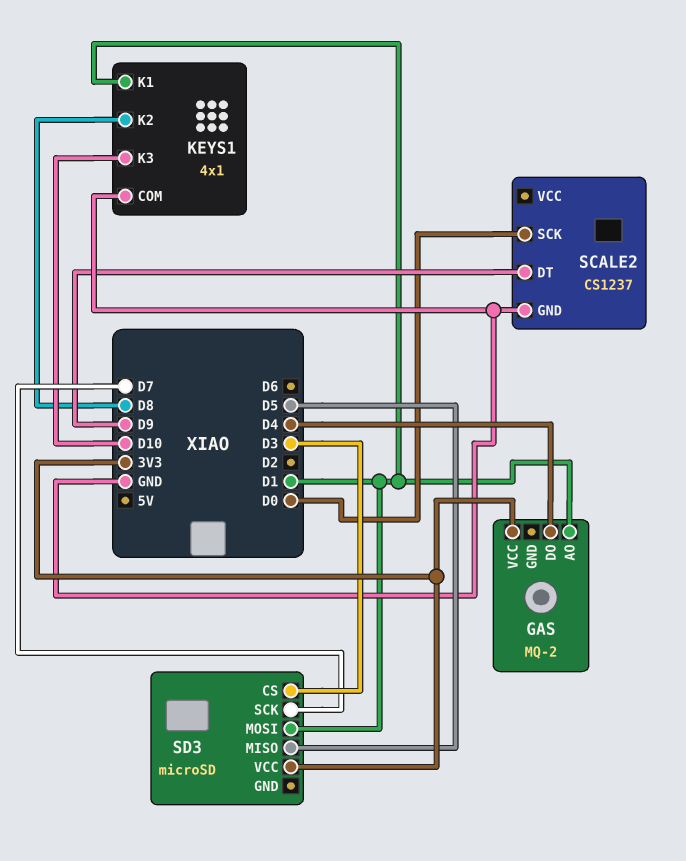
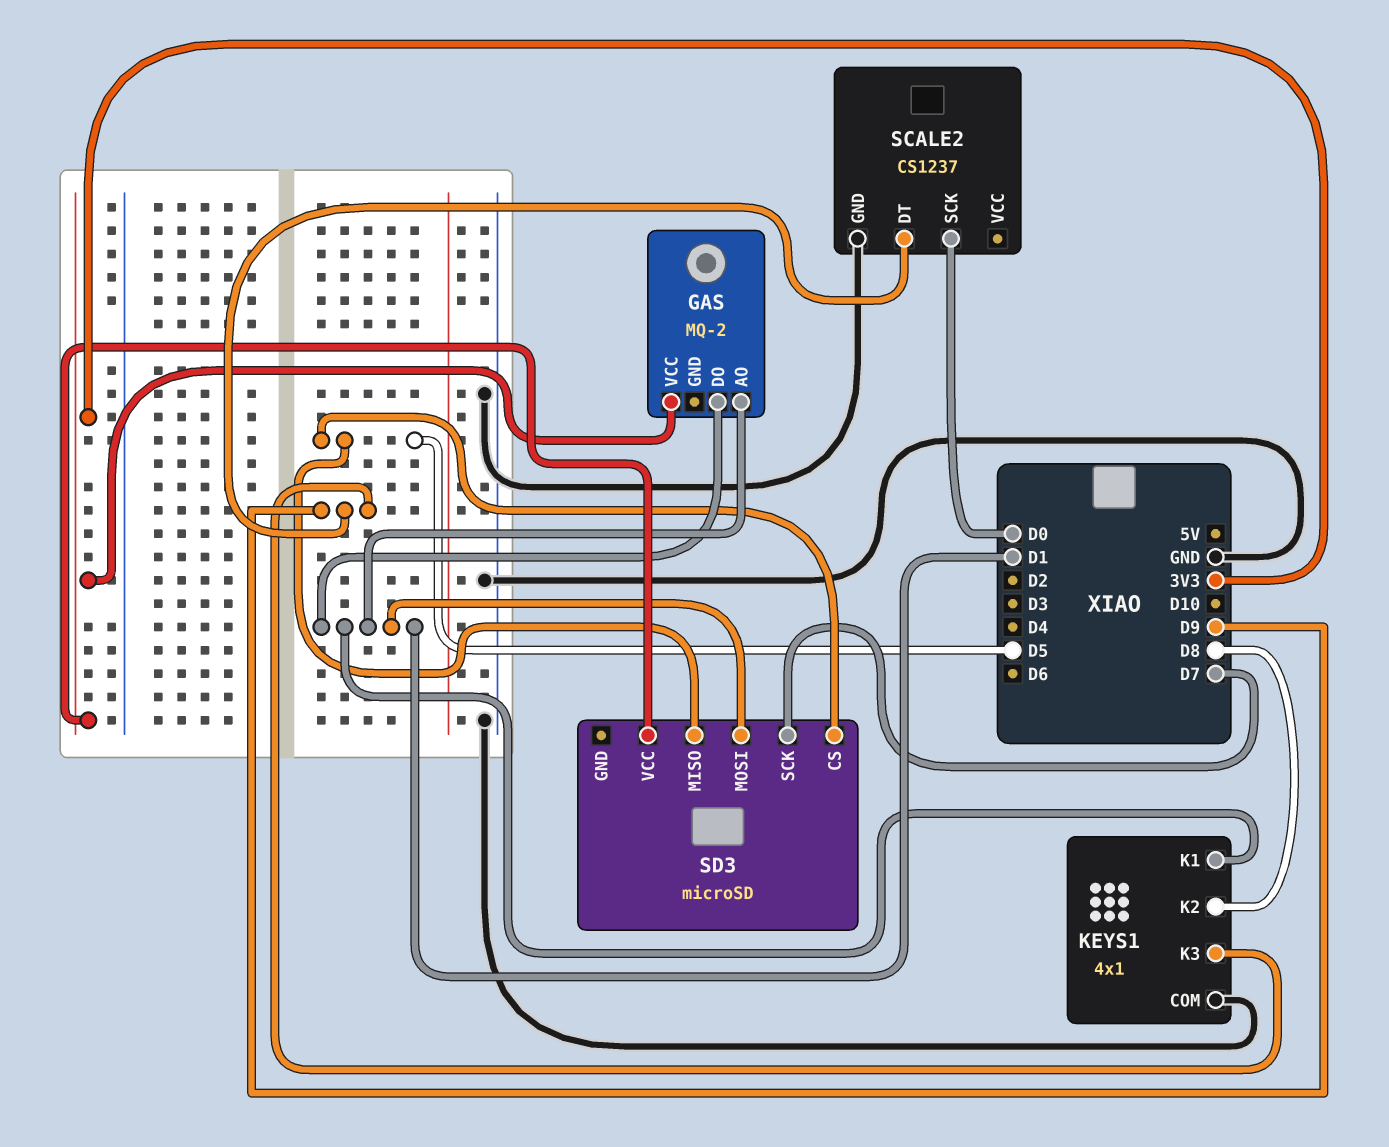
GAS pin DO: D4 -> D1
KEYS1 pin K3: D10 -> D9
SD3 pin CS: D3 -> D5

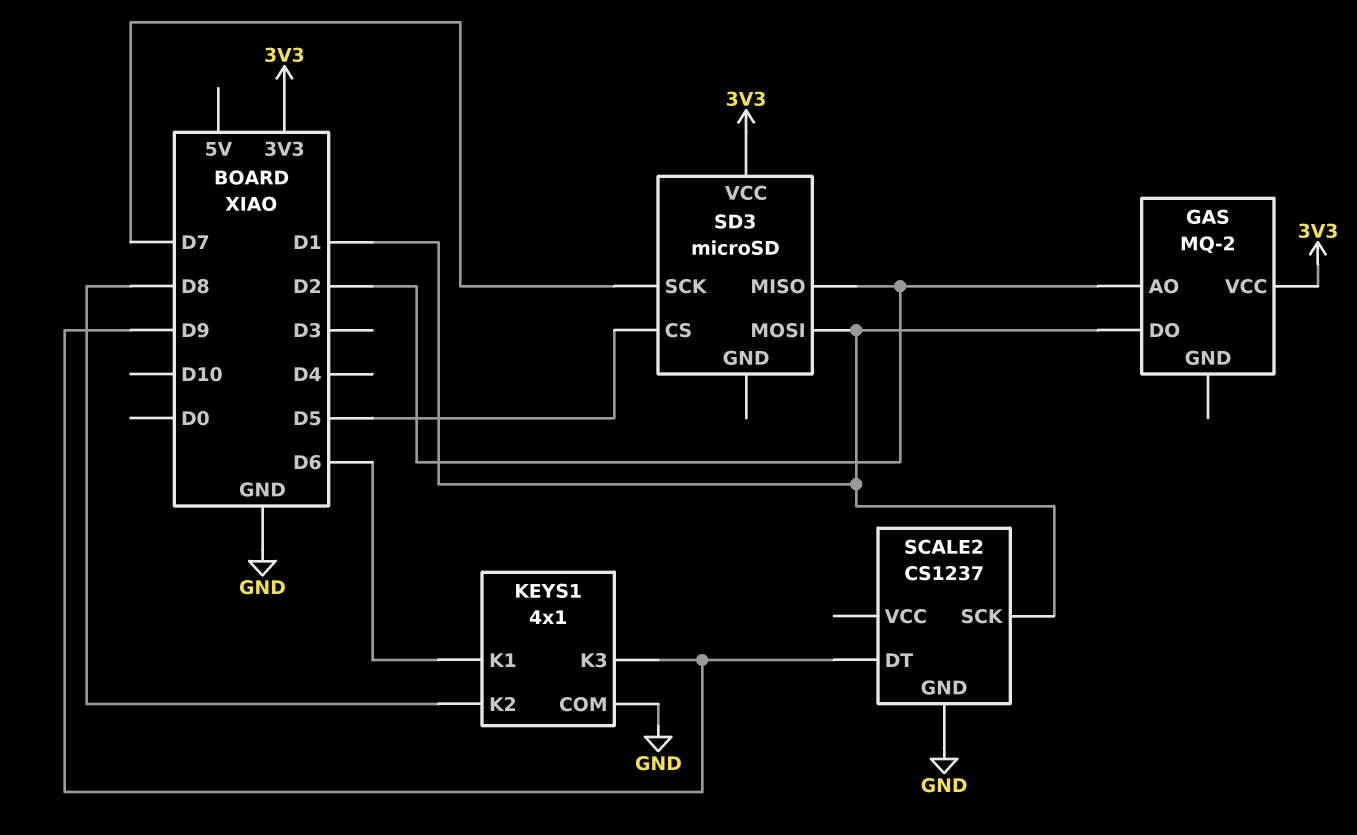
GAS pin AO: D1 -> D2
KEYS1 pin K1: D1 -> D6
SCALE2 pin SCK: D0 -> D1
SD3 pin MISO: D5 -> D2

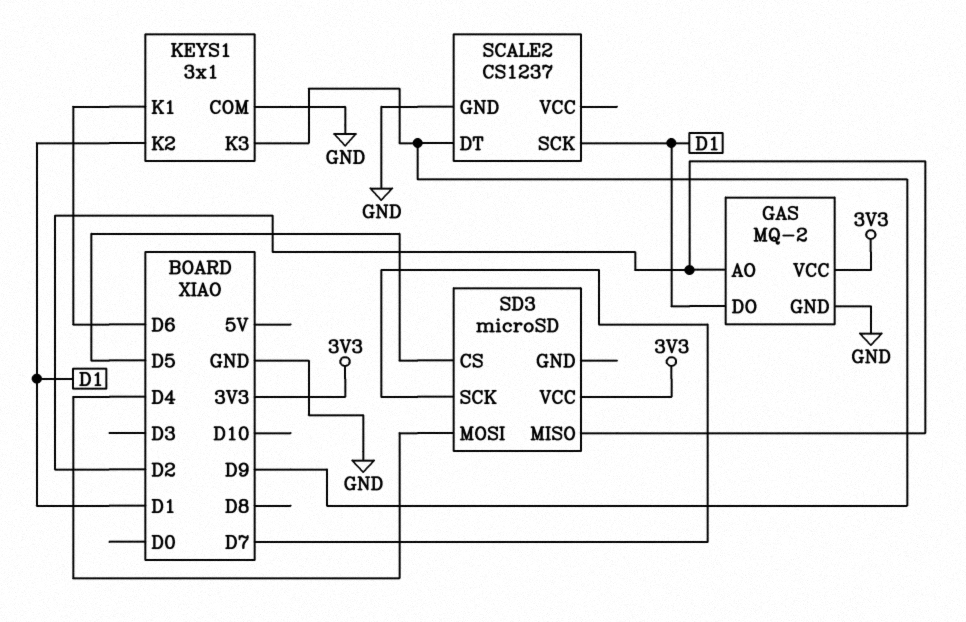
GAS pin GND: none -> GND
KEYS1: 4x1 -> 3x1
KEYS1 pin K2: D8 -> D1
SD3 pin MOSI: D1 -> D4

